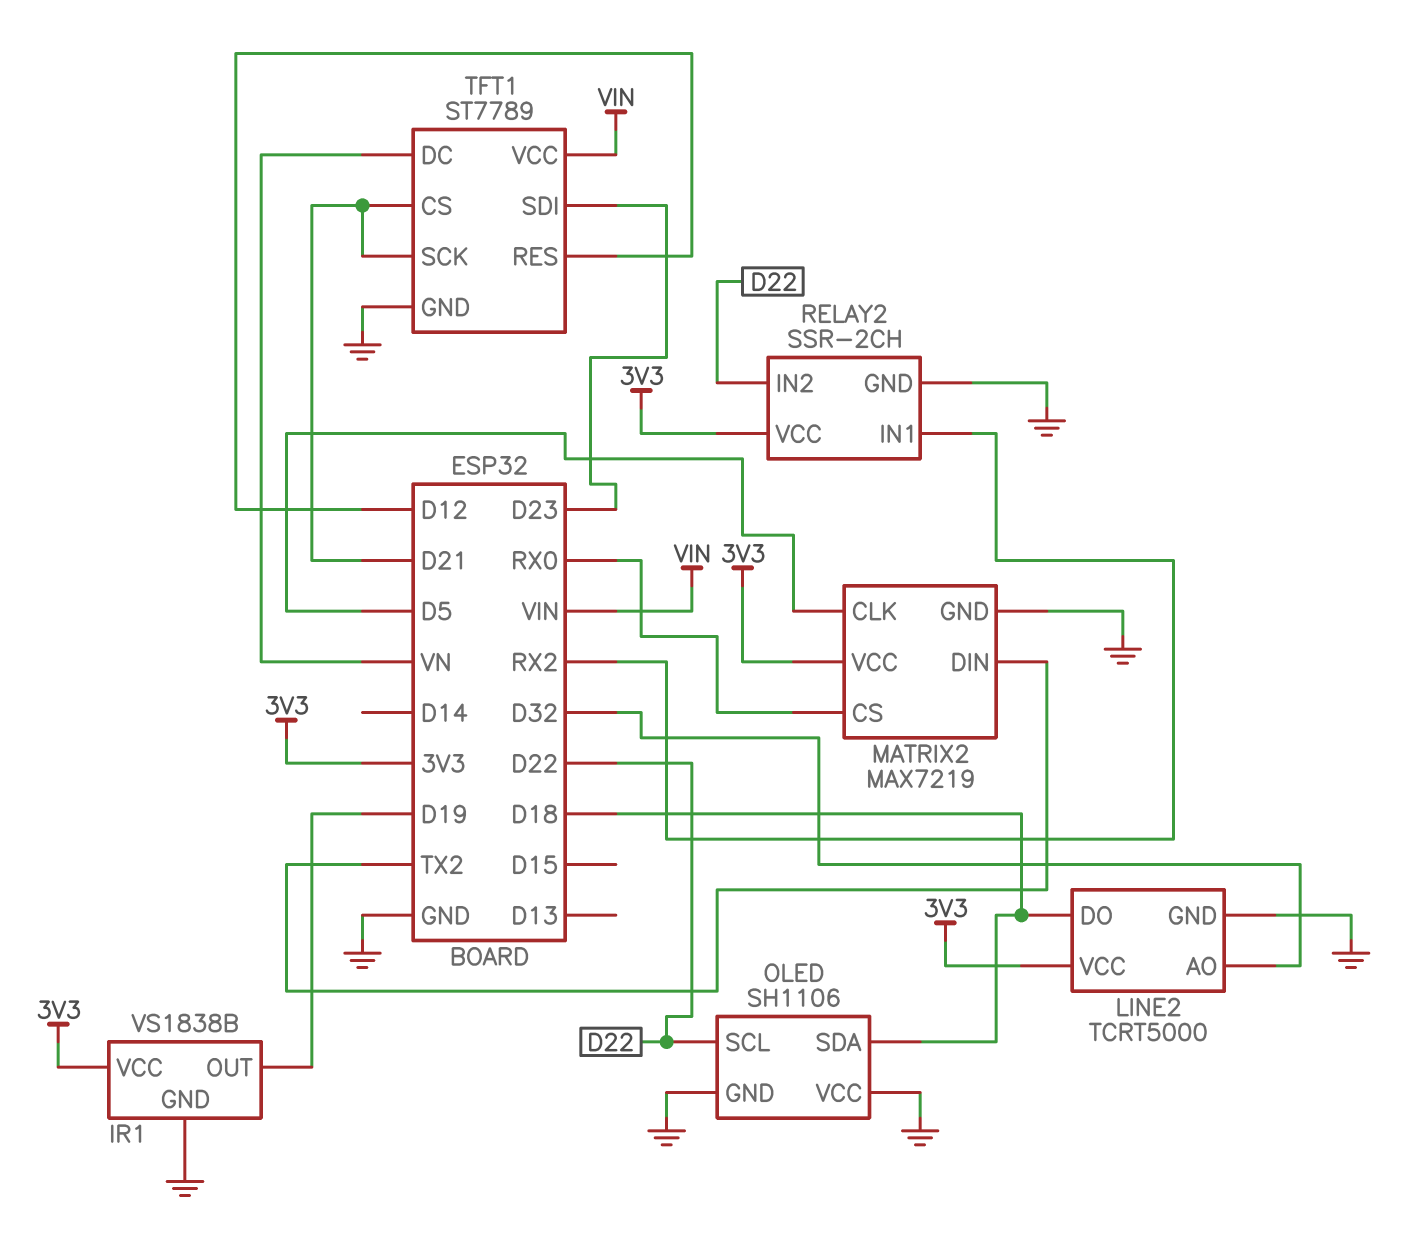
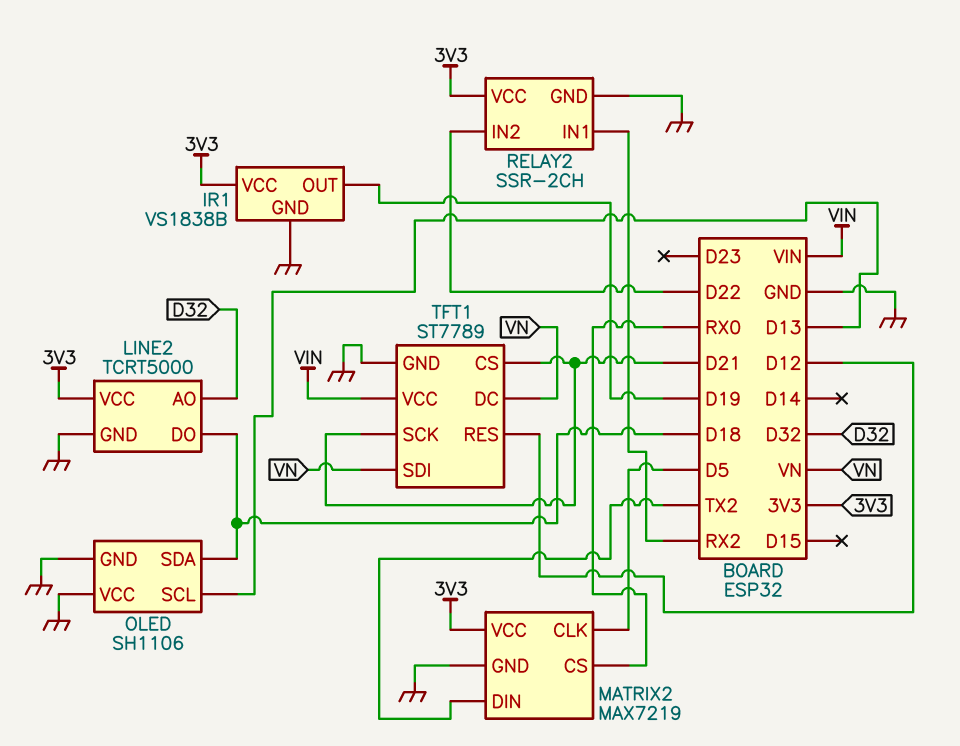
OLED pin SCL: D22 -> D13
TFT1 pin SDI: D23 -> VN

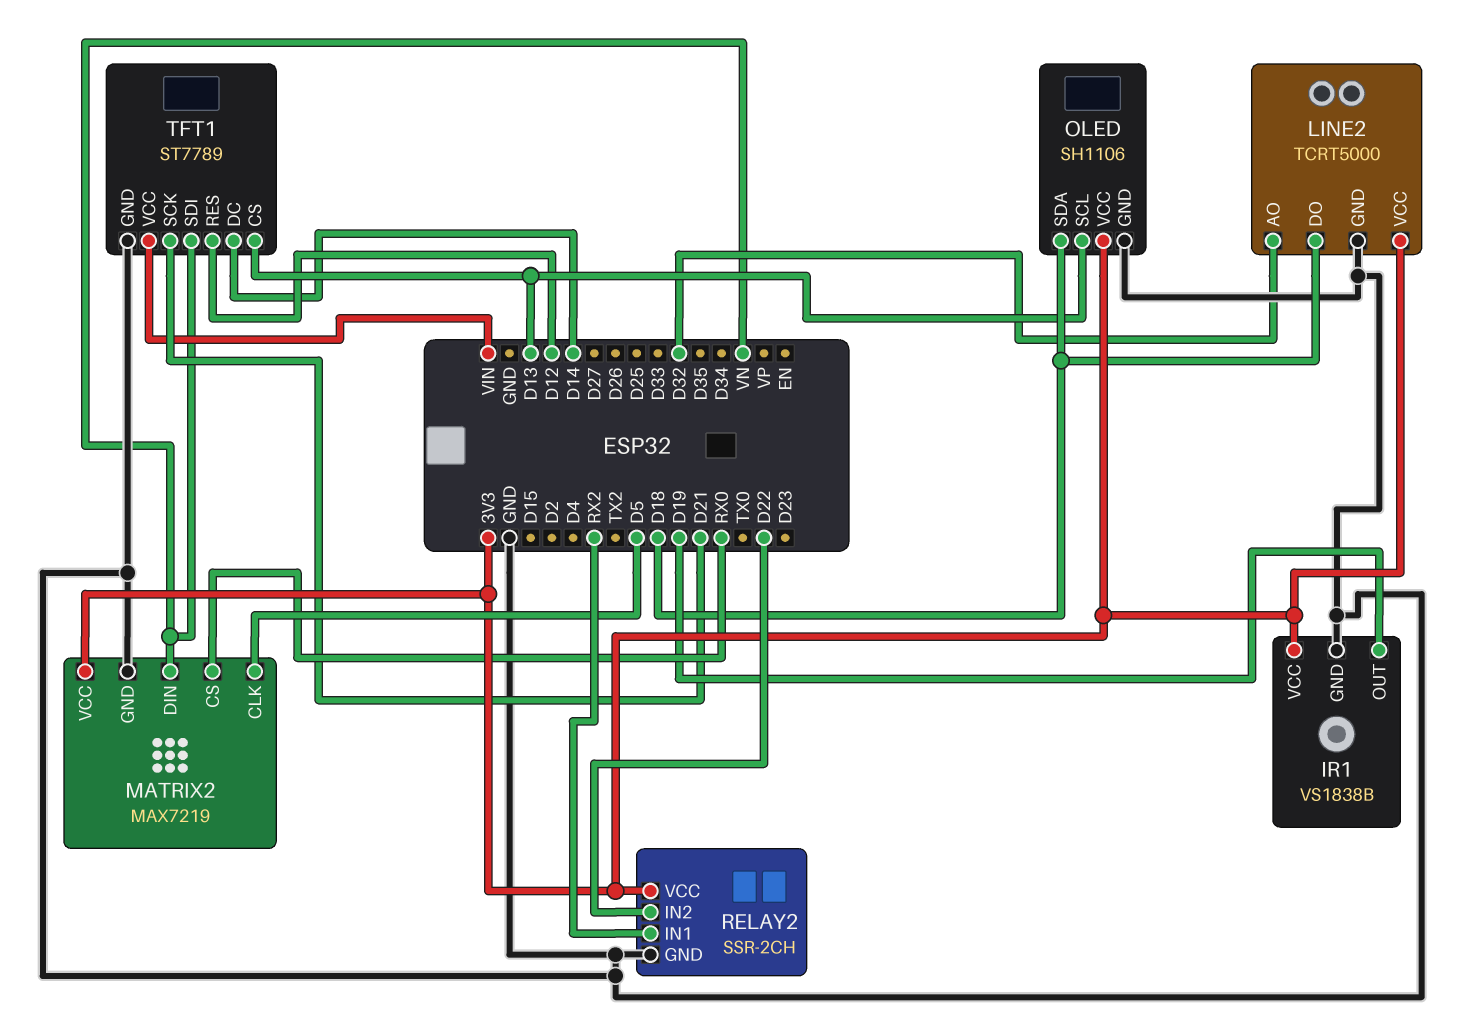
MATRIX2 pin DIN: TX2 -> VN
OLED pin VCC: GND -> 3V3
TFT1 pin CS: D21 -> D13
TFT1 pin DC: VN -> D14

